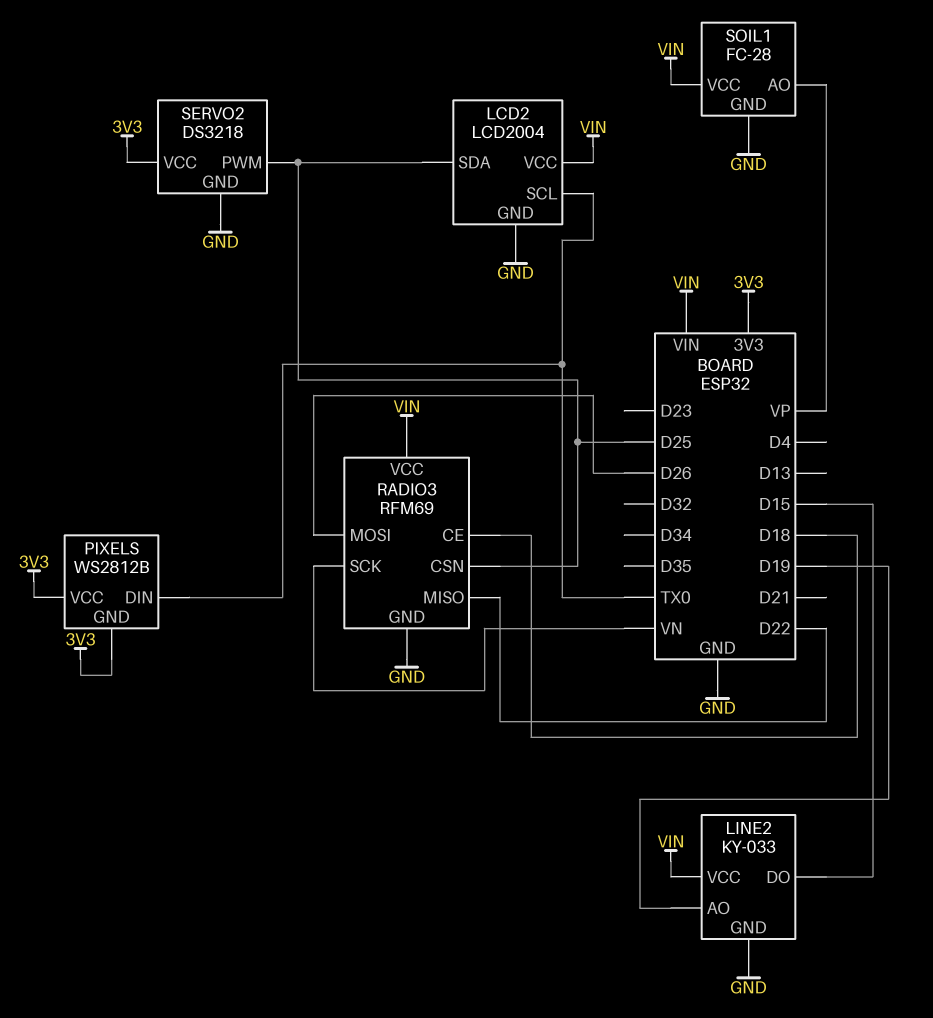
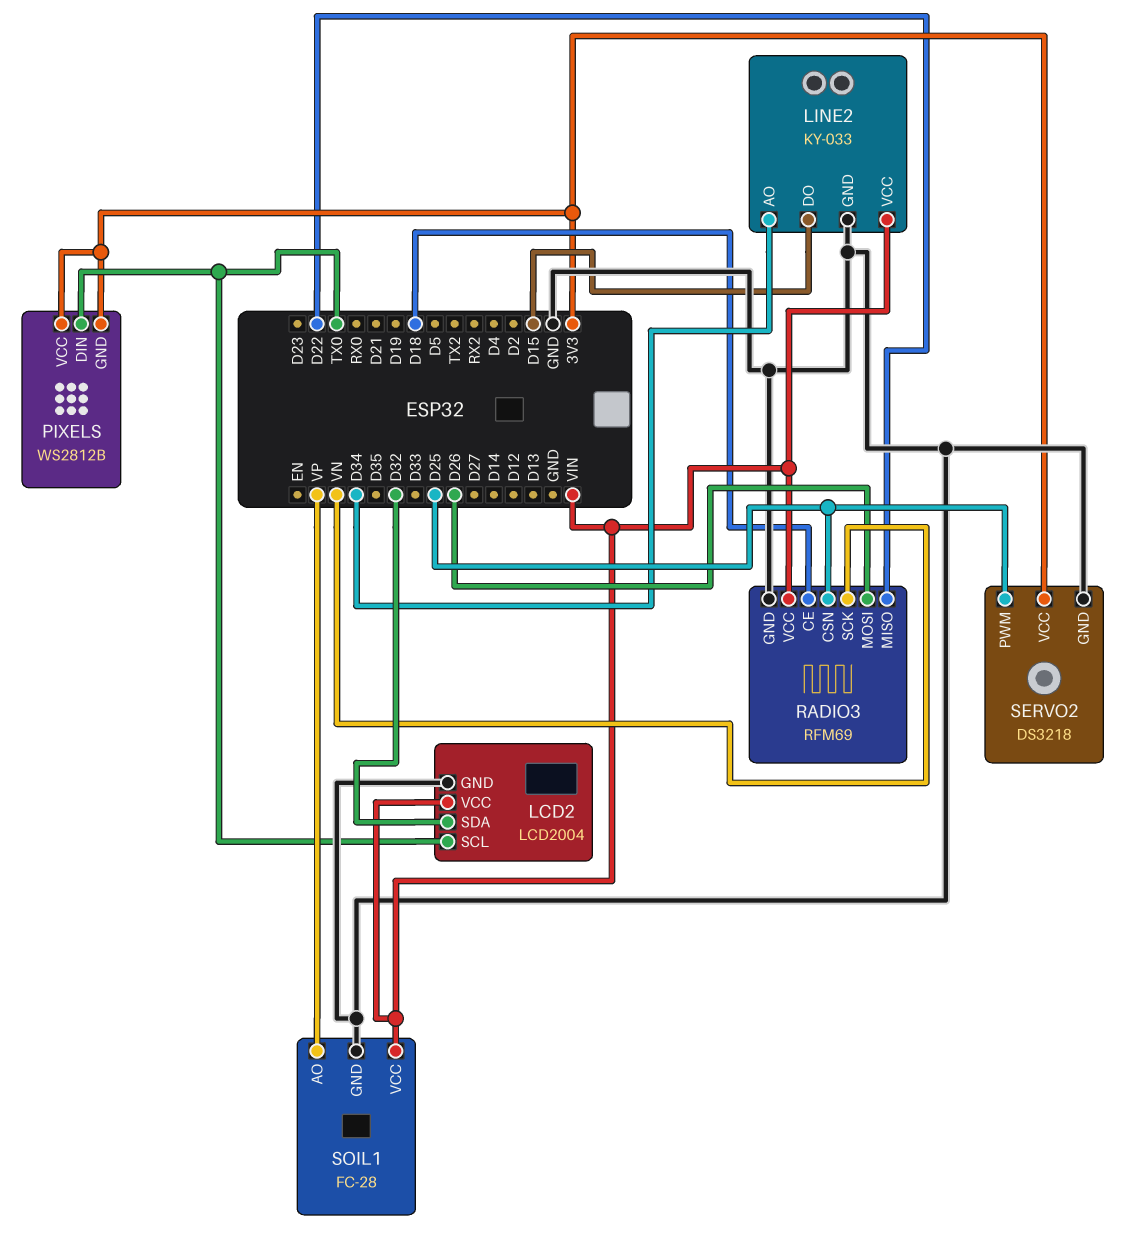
LCD2 pin SDA: D25 -> D32
LINE2 pin AO: D19 -> D34

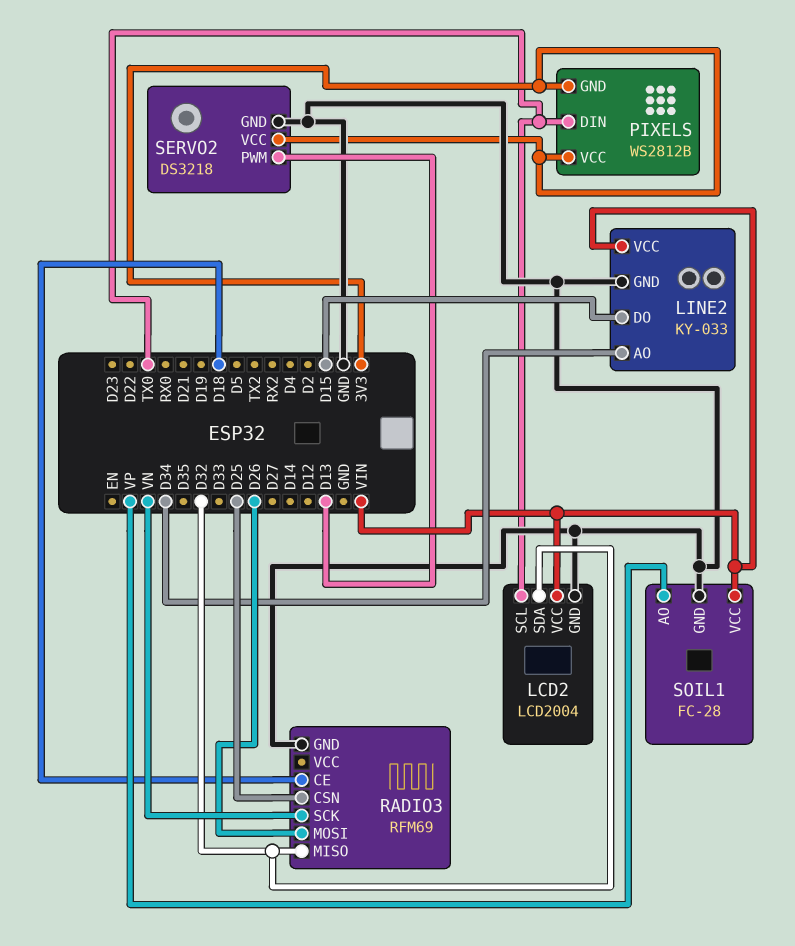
RADIO3 pin MISO: D22 -> D32
RADIO3 pin VCC: VIN -> none
SERVO2 pin PWM: D25 -> D13

